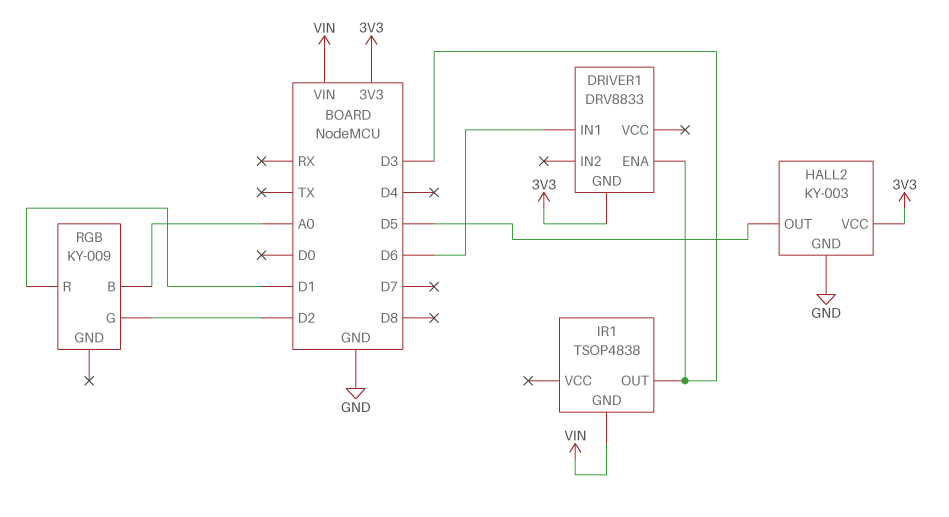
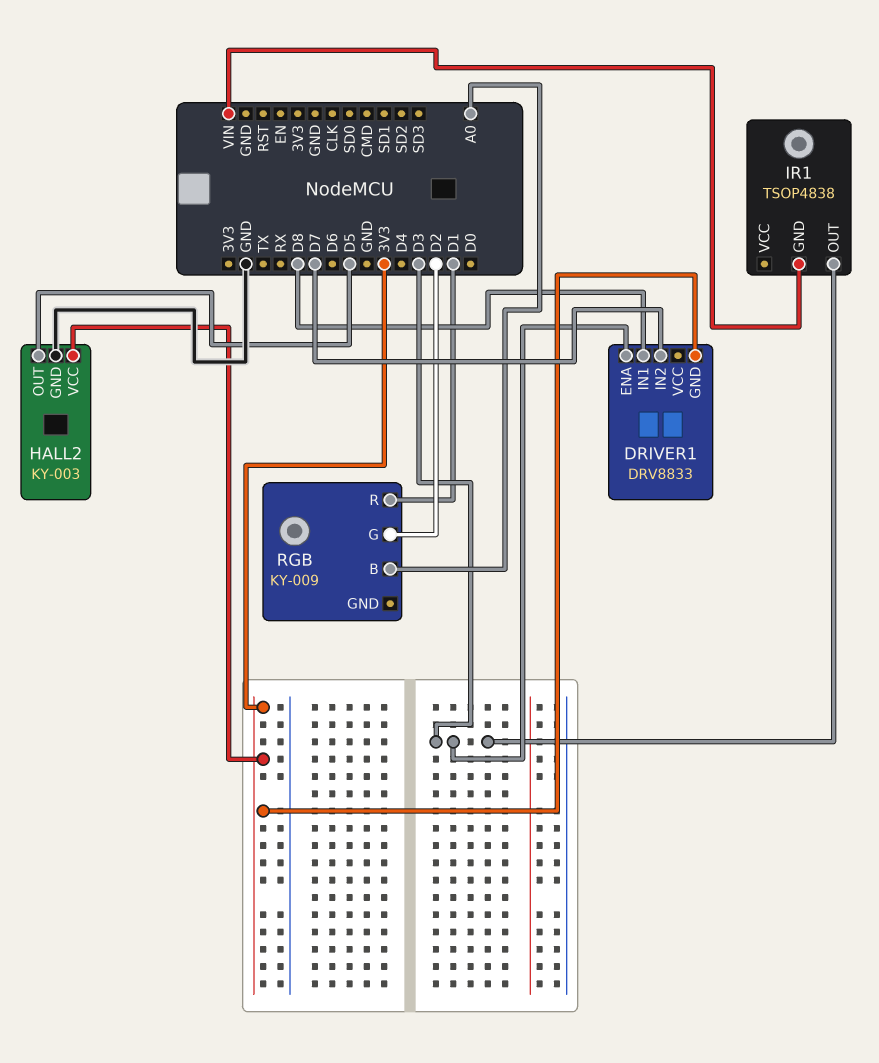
DRIVER1 pin IN1: D6 -> D8
DRIVER1 pin IN2: none -> D7

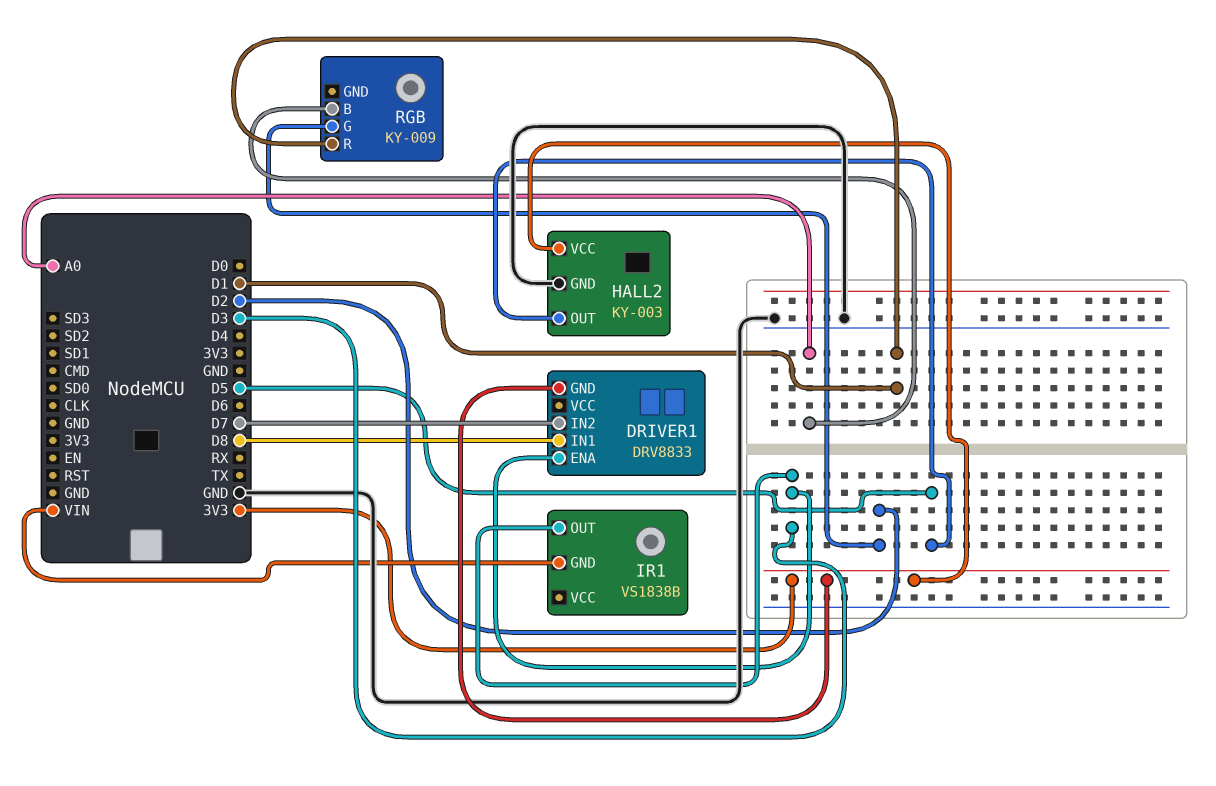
IR1: TSOP4838 -> VS1838B

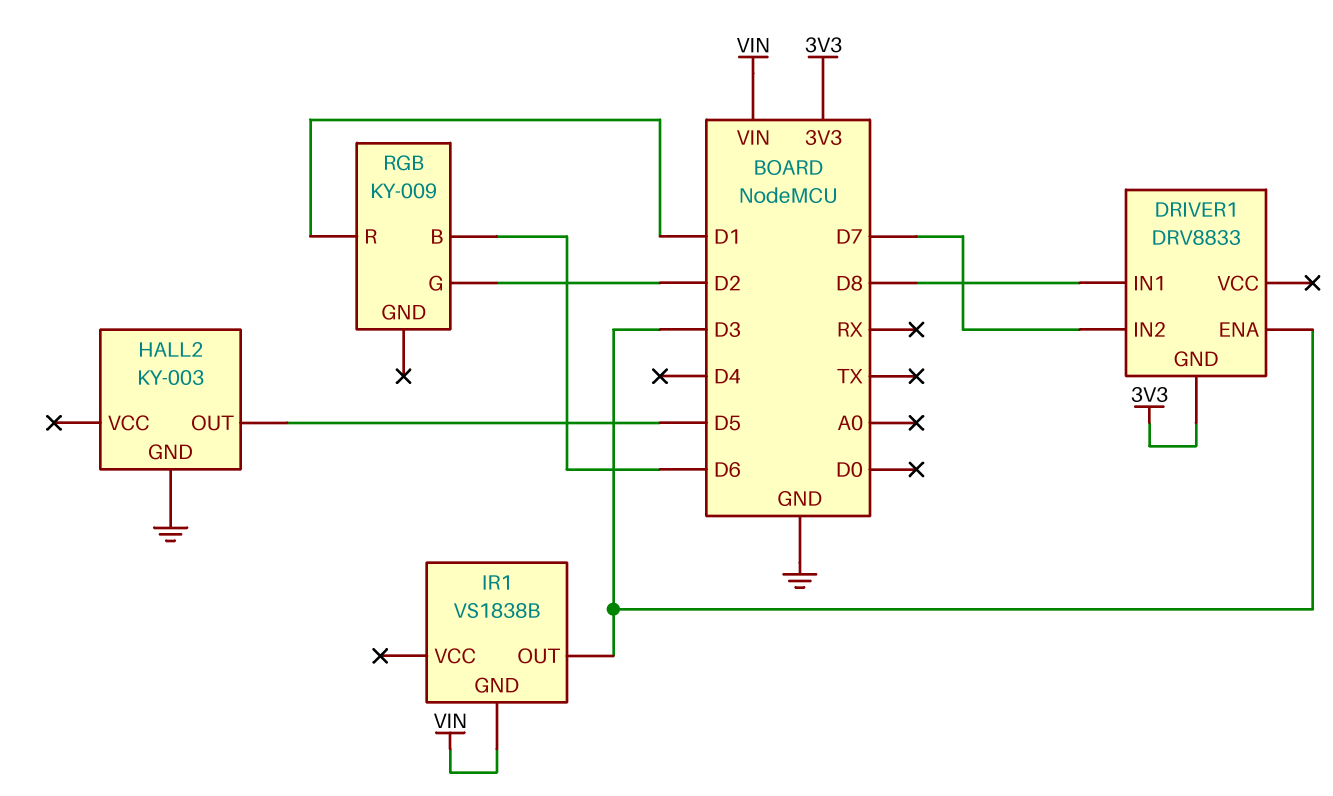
HALL2 pin VCC: 3V3 -> none
RGB pin B: A0 -> D6

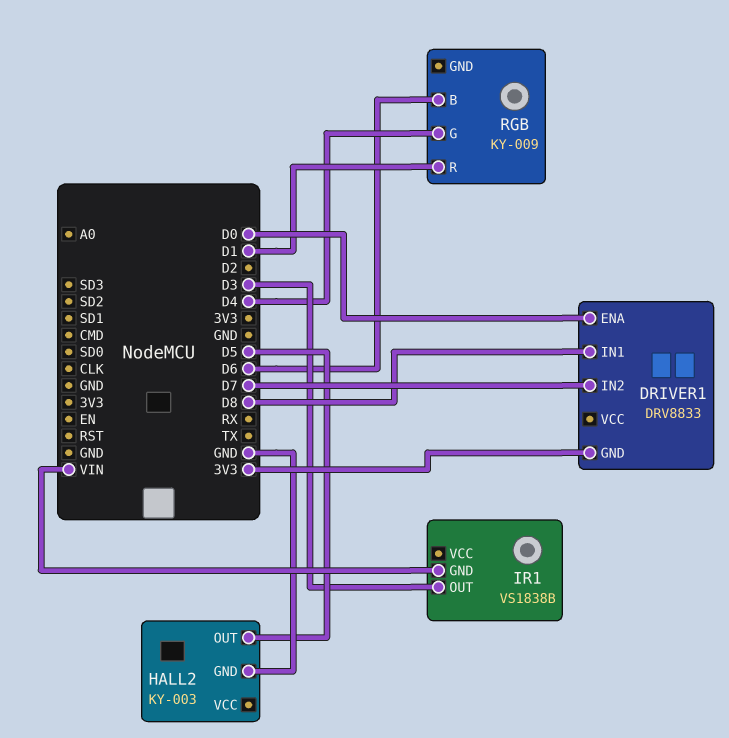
DRIVER1 pin ENA: D3 -> D0
RGB pin G: D2 -> D4

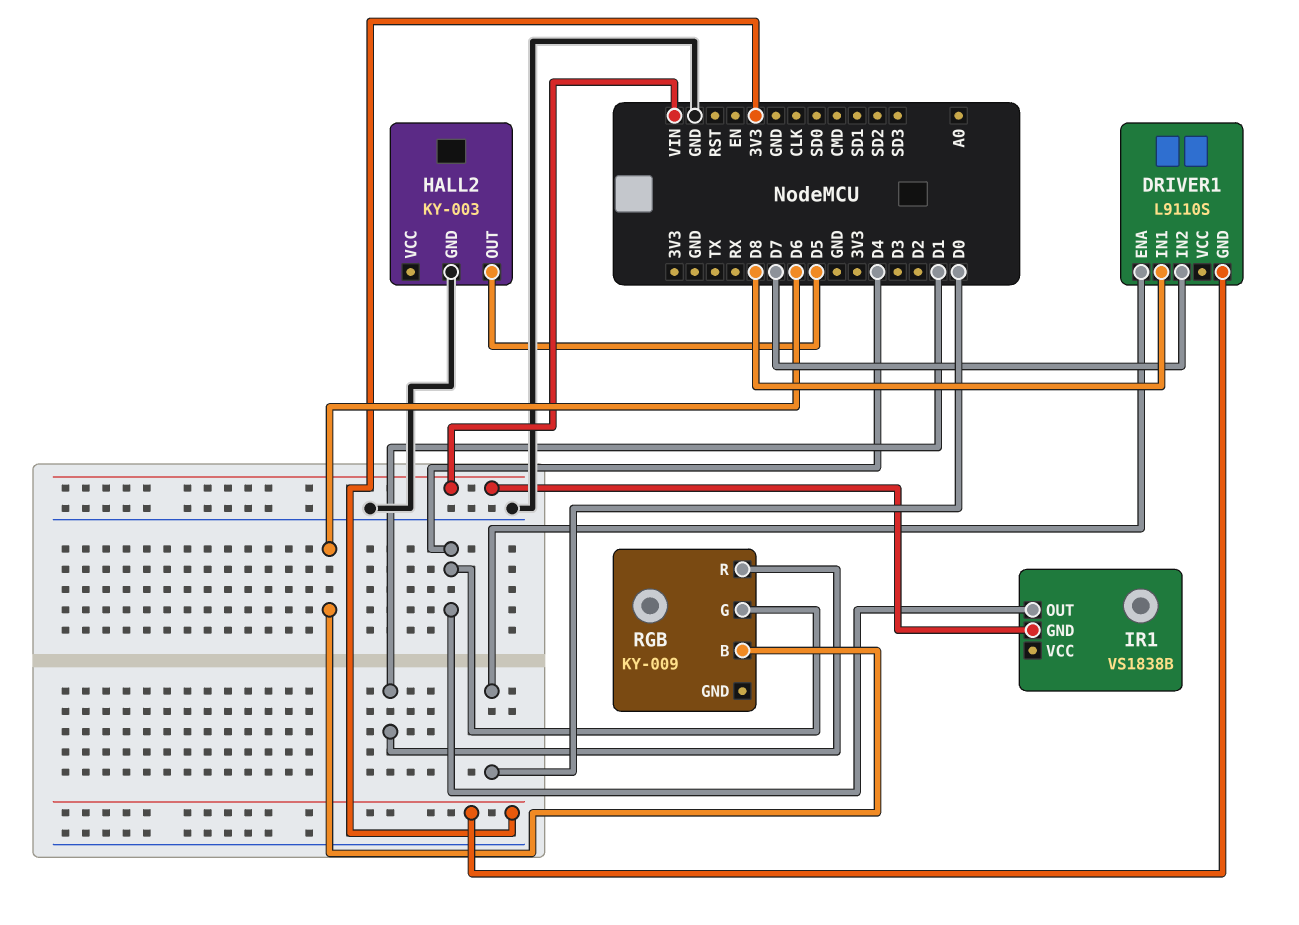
DRIVER1: DRV8833 -> L9110S
IR1 pin OUT: D3 -> D4

